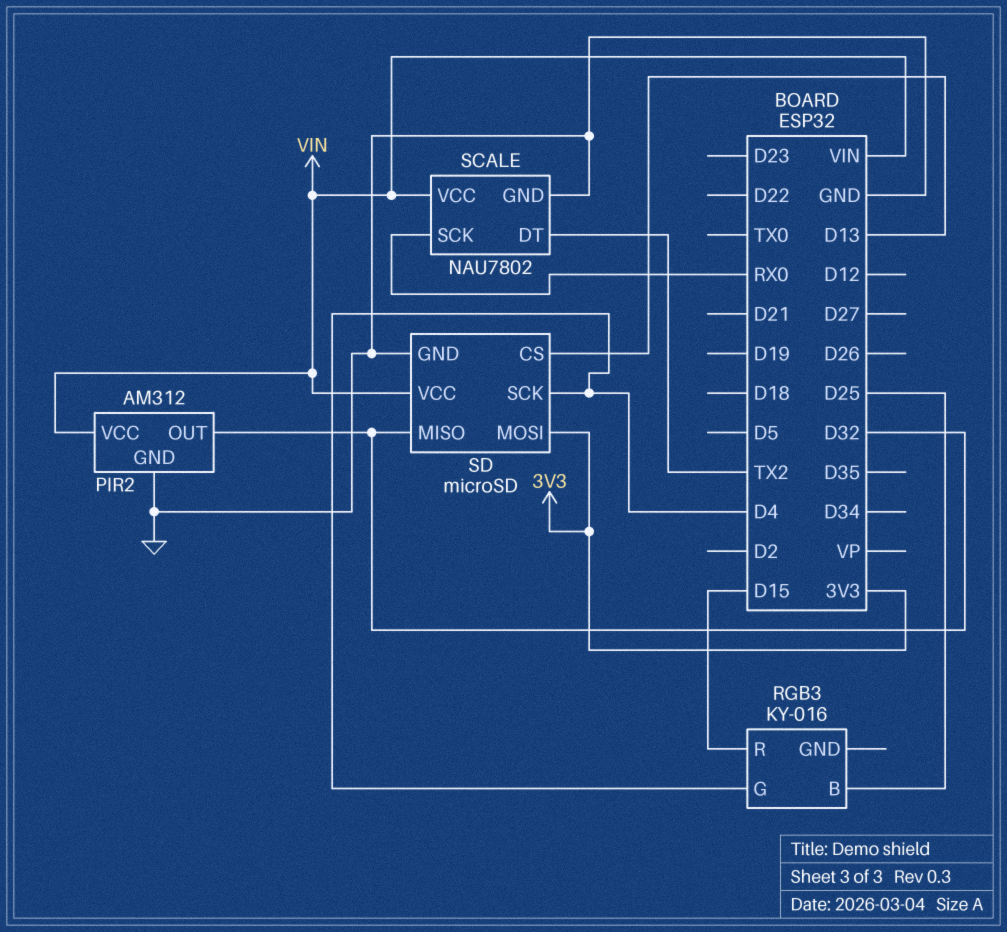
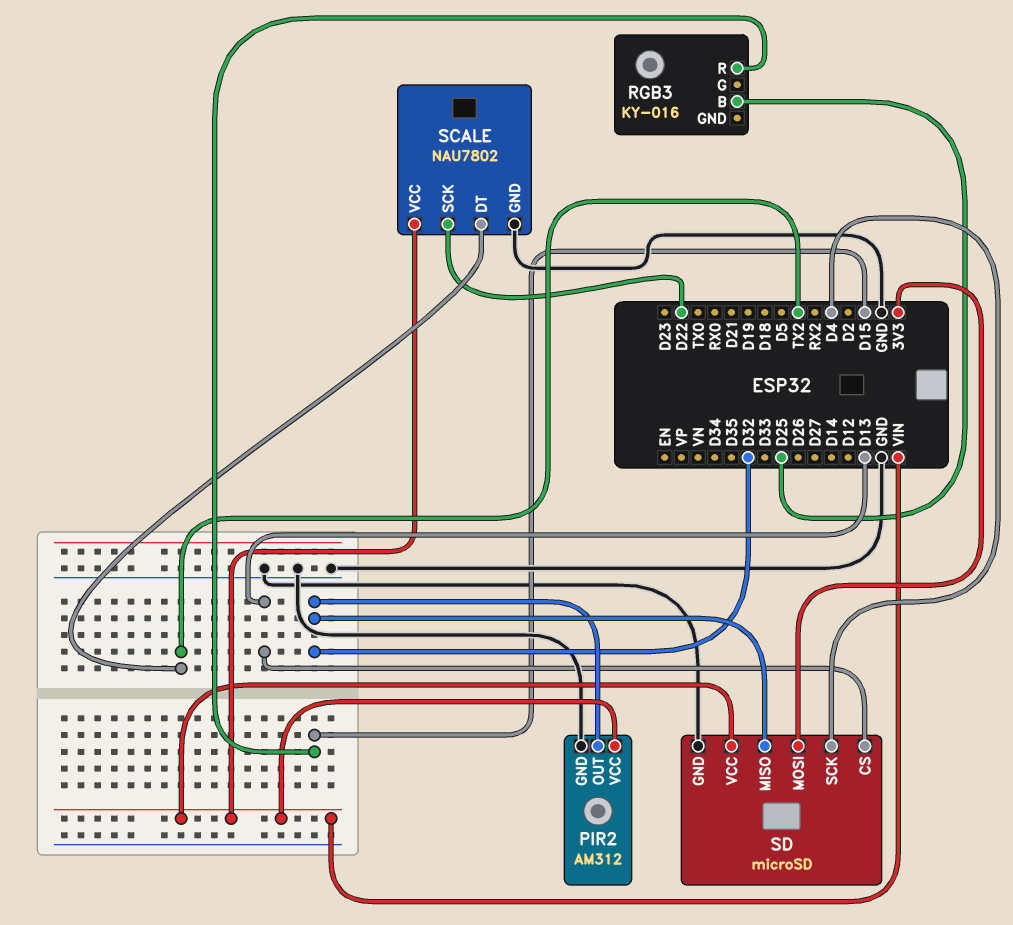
RGB3 pin G: D4 -> none
SCALE pin SCK: RX0 -> D22

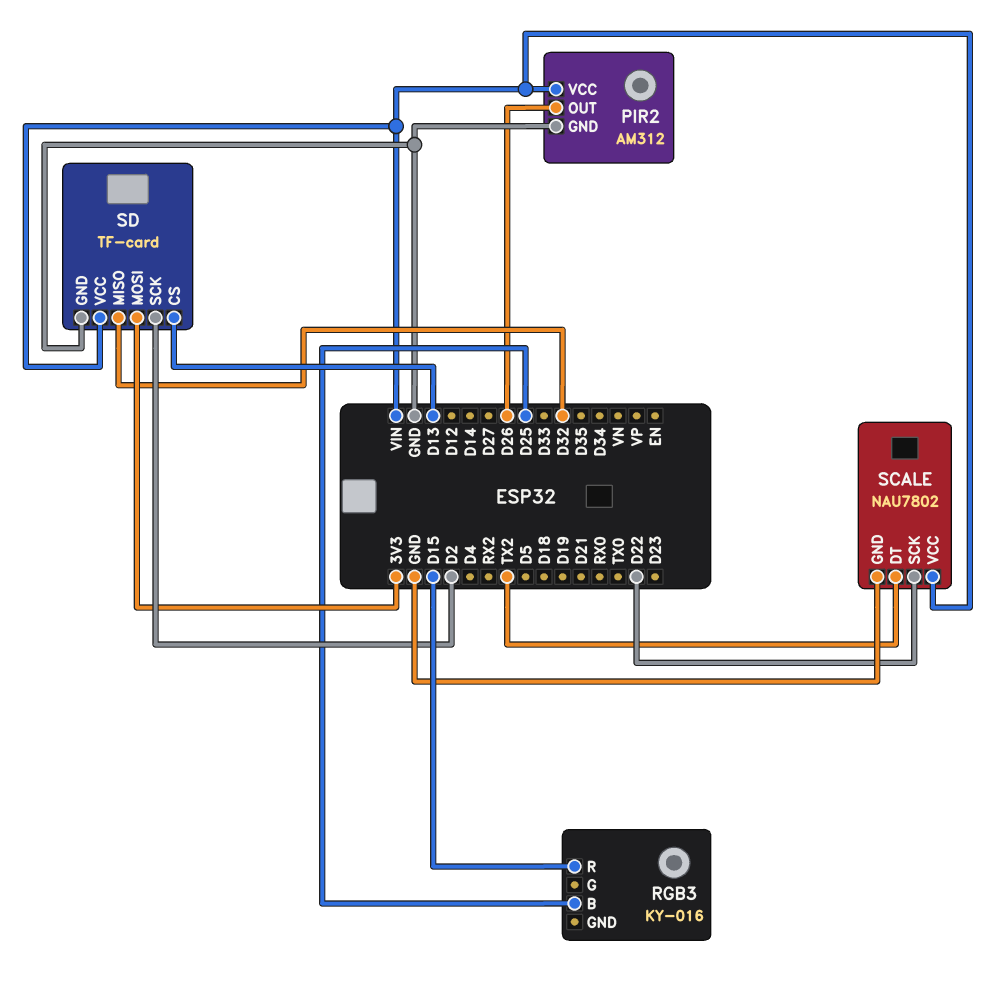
PIR2 pin OUT: D32 -> D26
SD: microSD -> TF-card
SD pin SCK: D4 -> D2

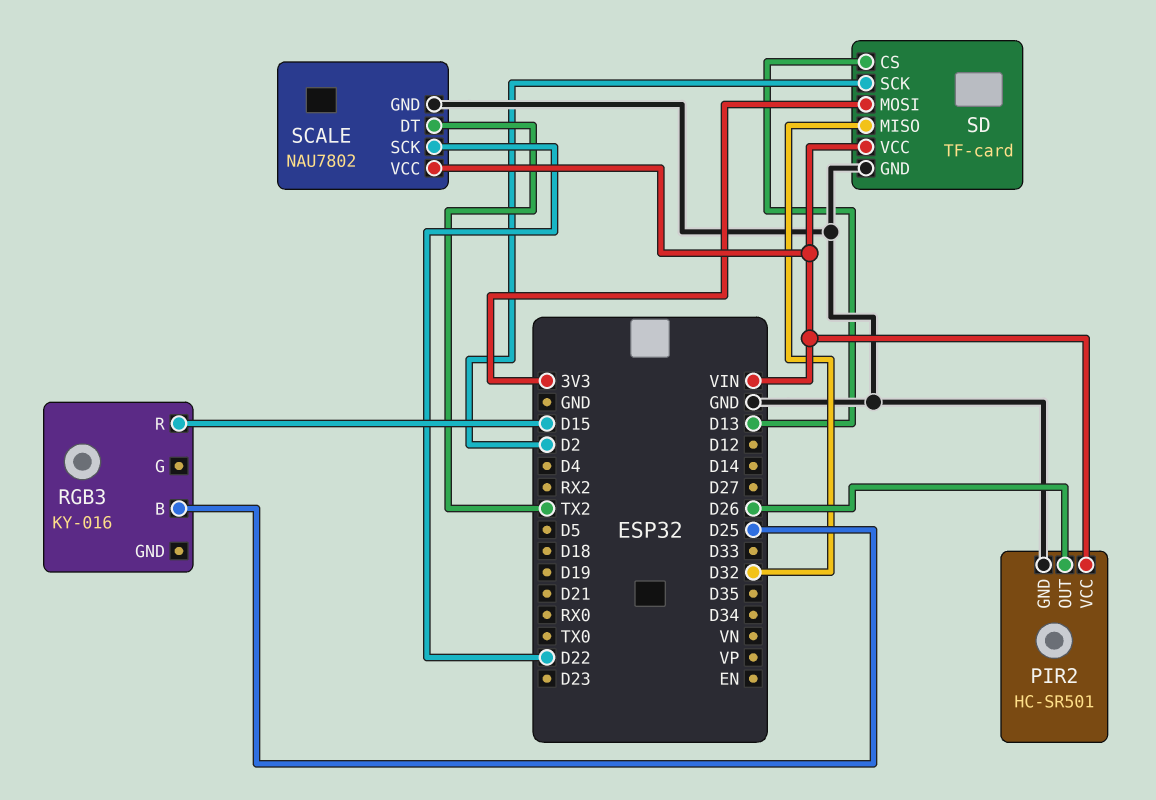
PIR2: AM312 -> HC-SR501

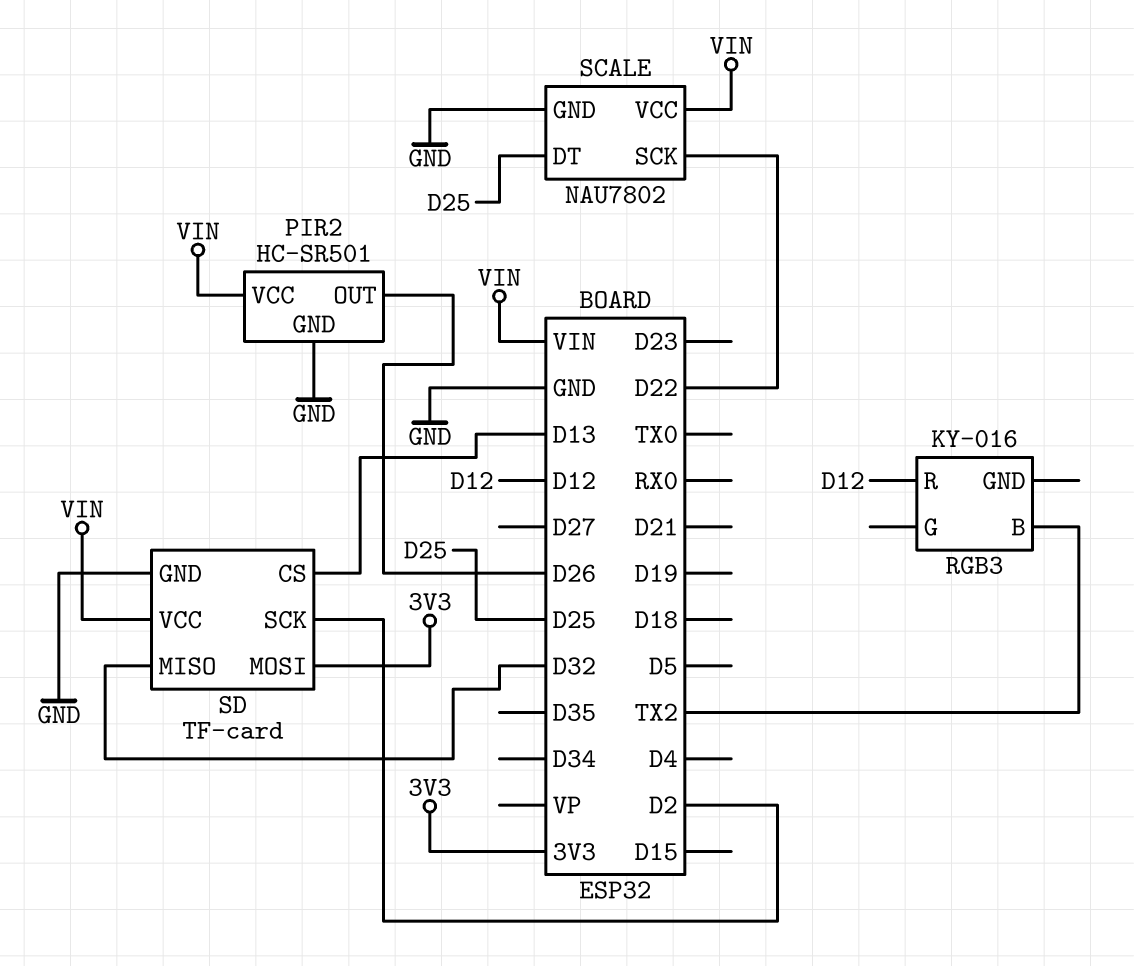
RGB3 pin B: D25 -> TX2
RGB3 pin R: D15 -> D12
SCALE pin DT: TX2 -> D25

